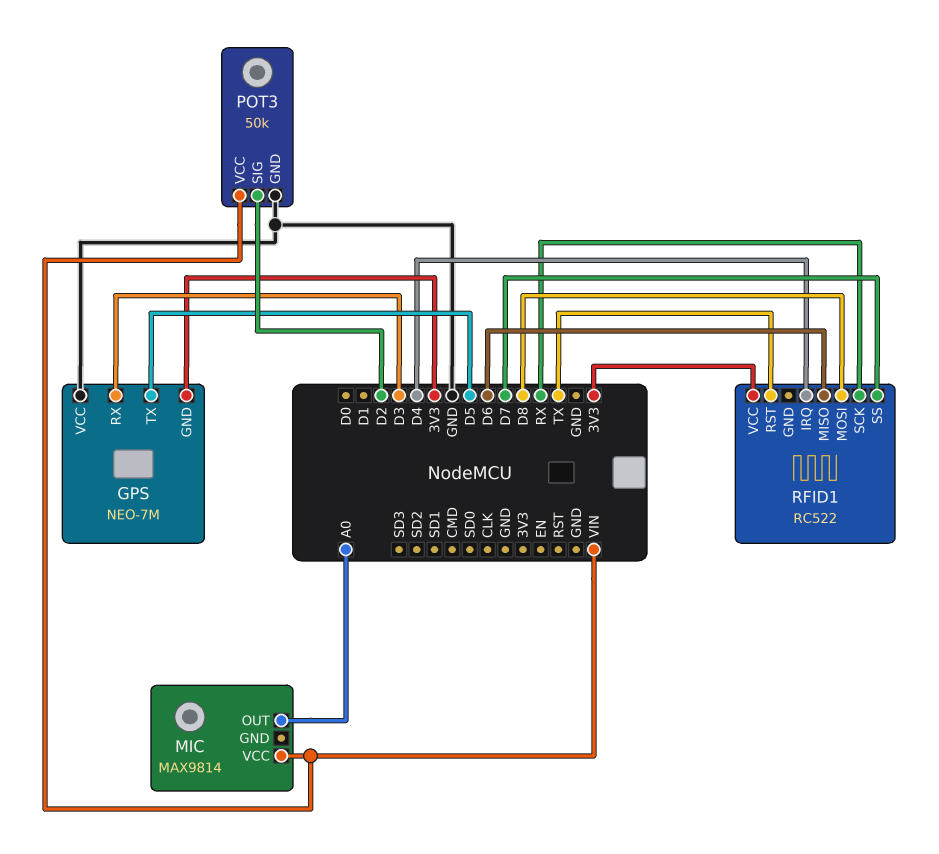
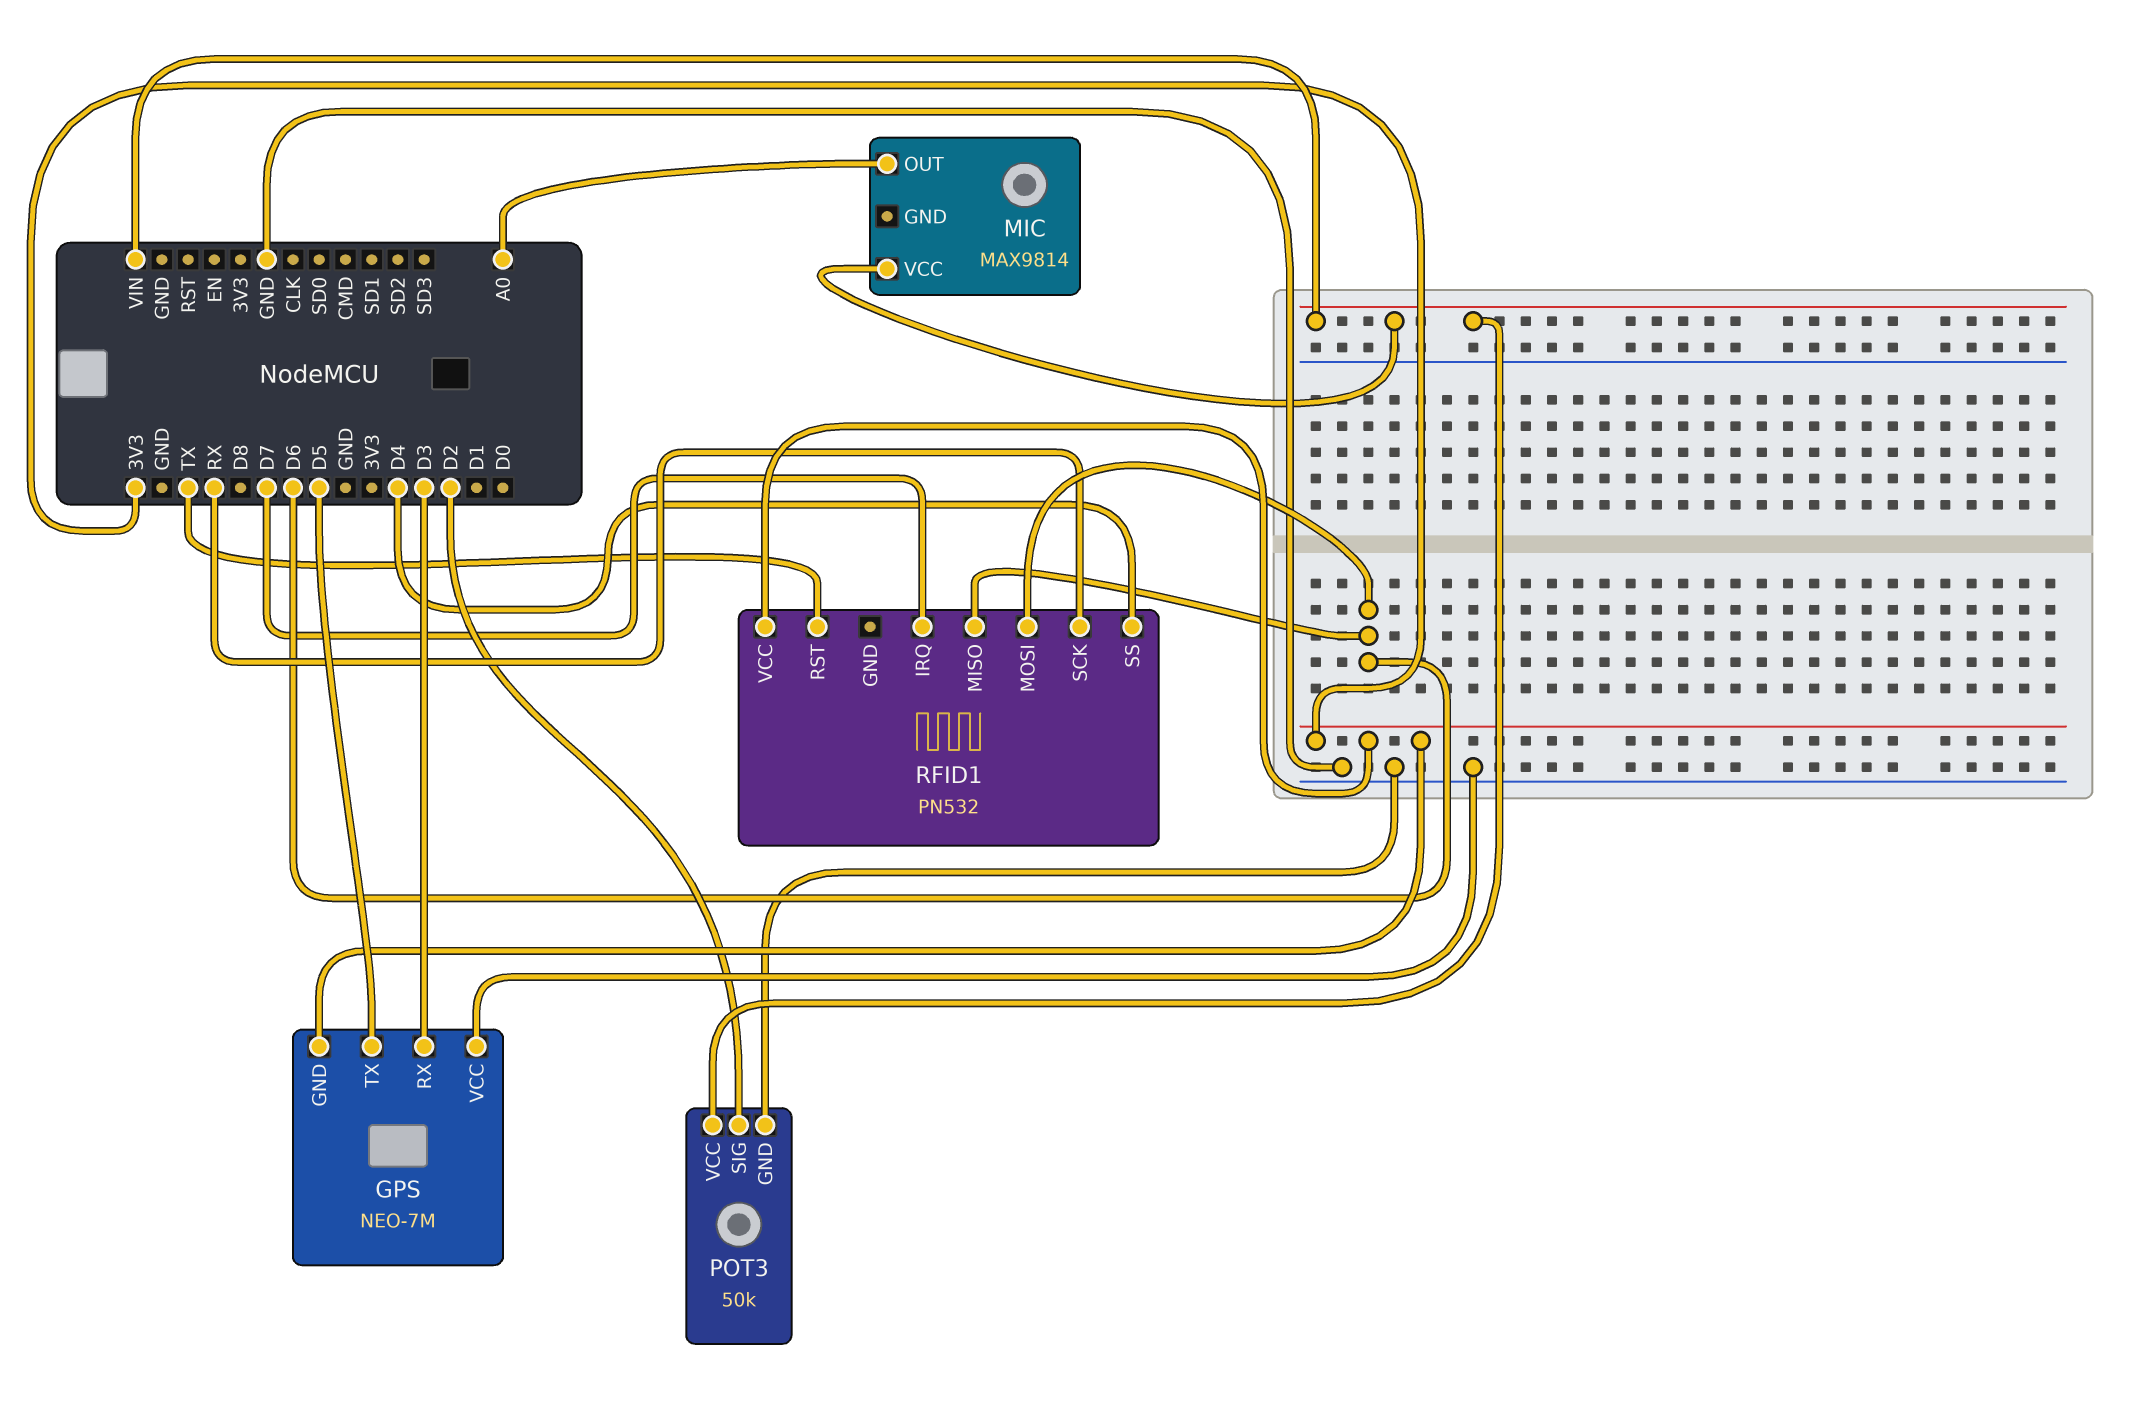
RFID1: RC522 -> PN532
RFID1 pin IRQ: D4 -> D7
RFID1 pin MOSI: D8 -> D6
RFID1 pin SS: D7 -> D4

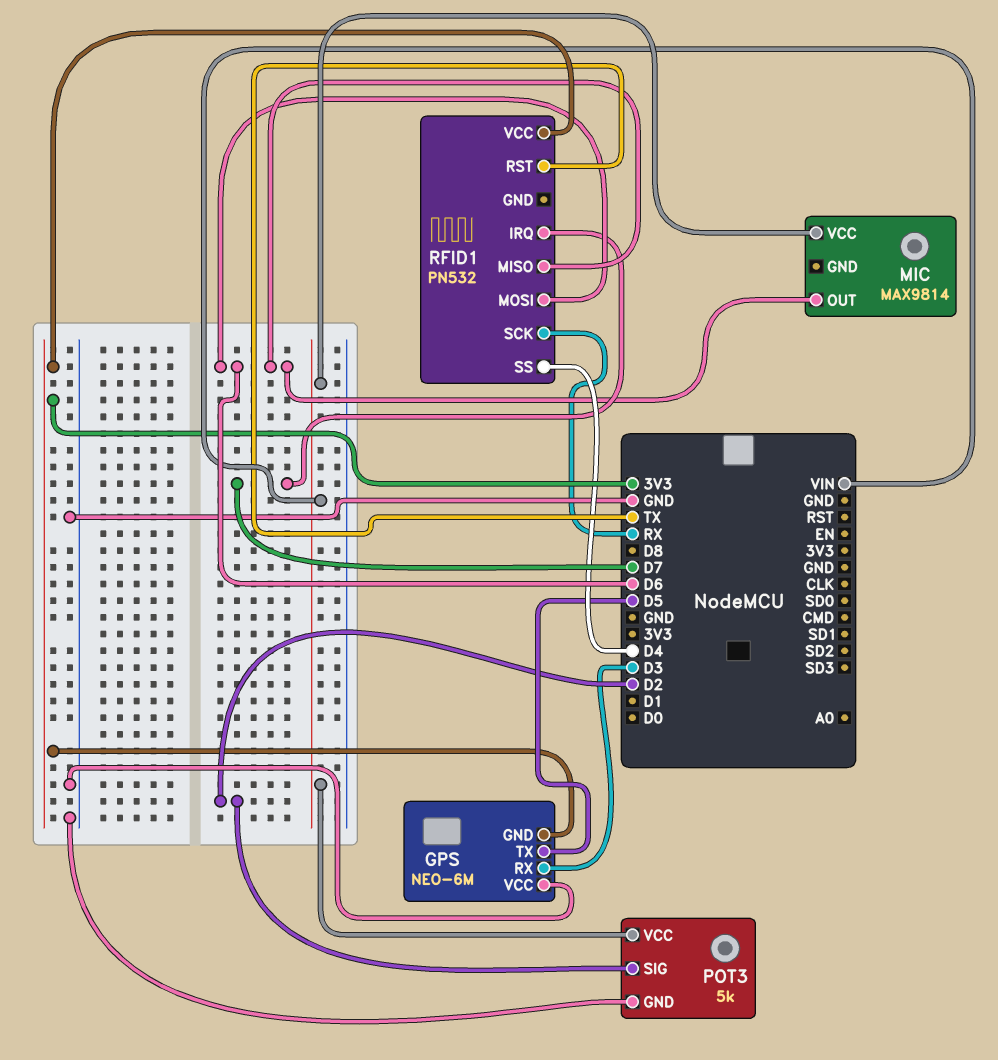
GPS: NEO-7M -> NEO-6M
MIC pin OUT: A0 -> D6
POT3: 50k -> 5k

